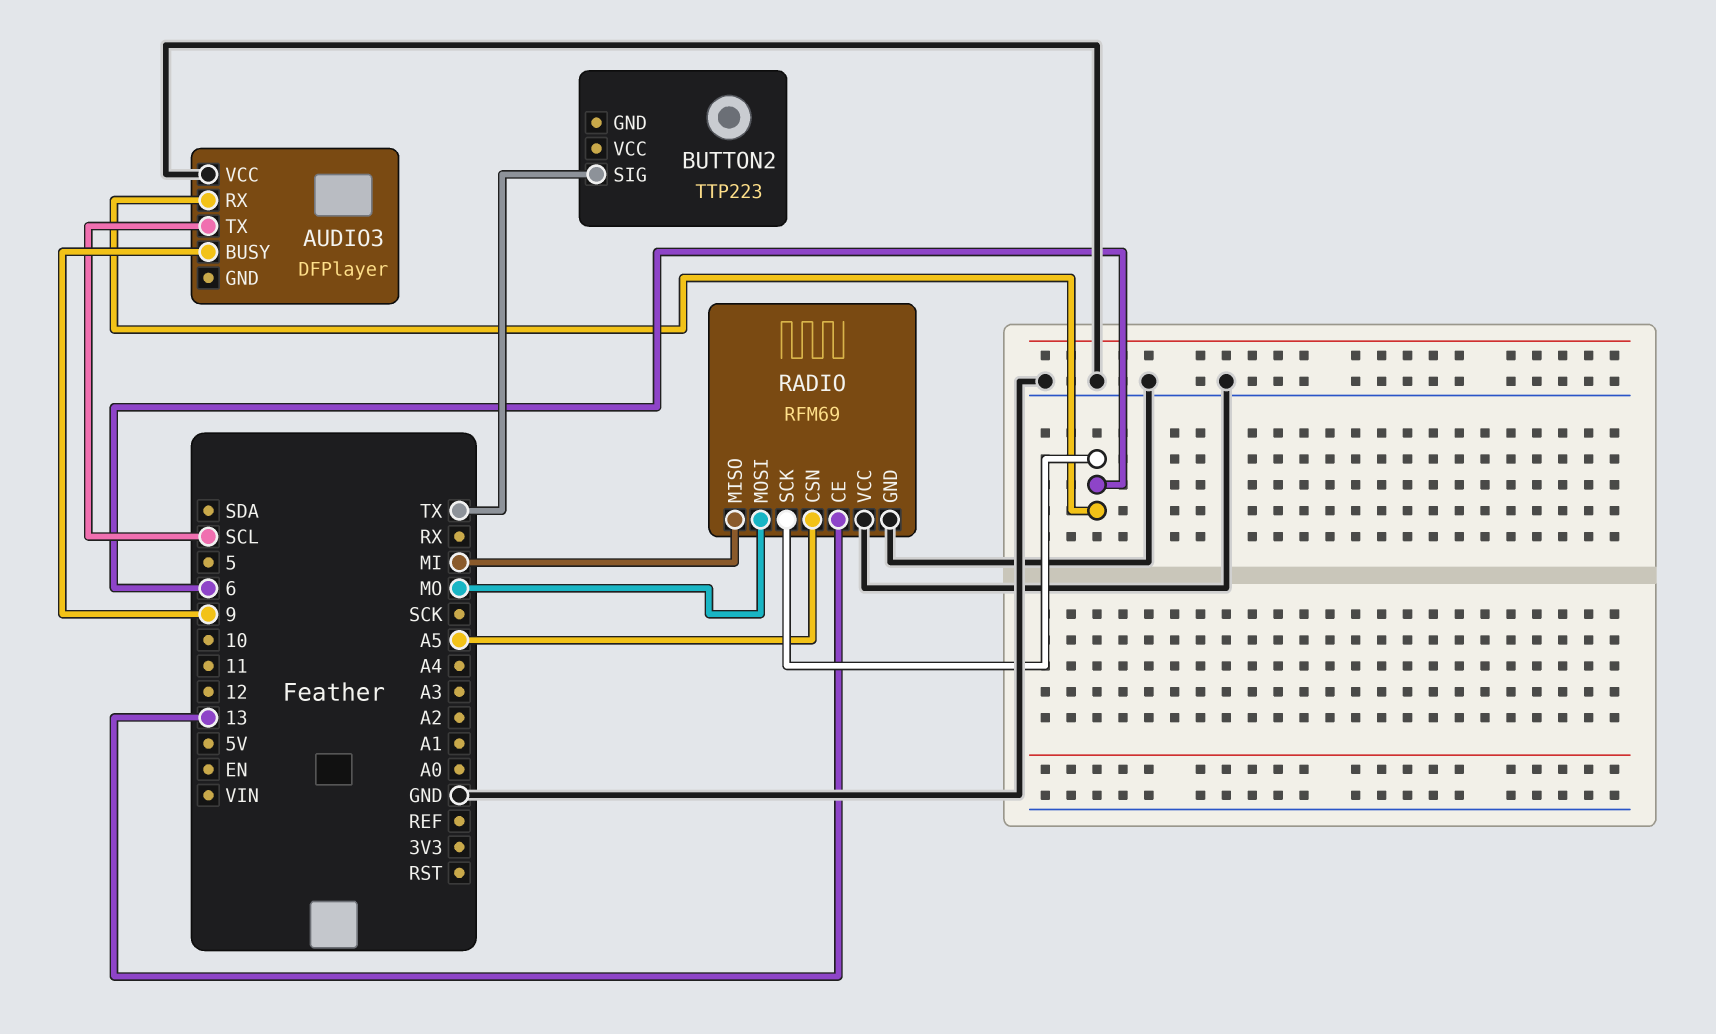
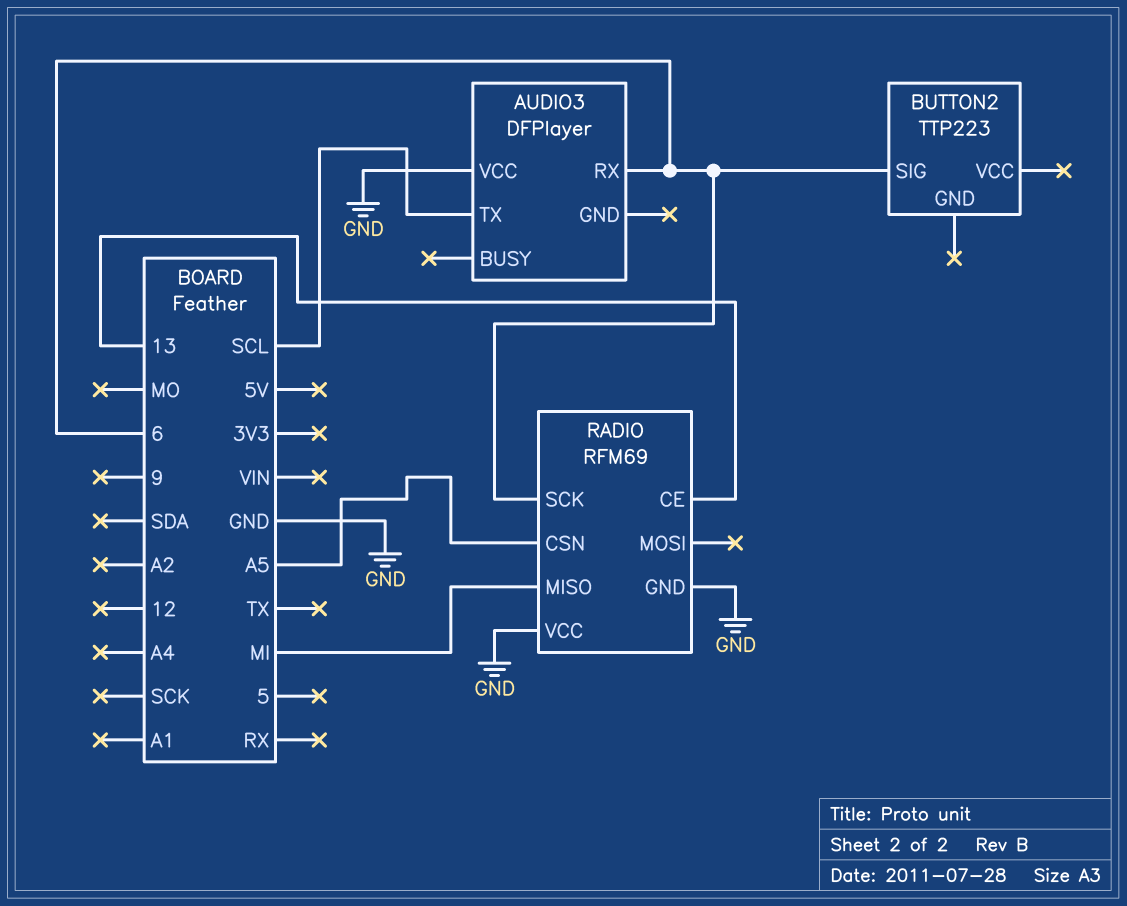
AUDIO3 pin BUSY: 9 -> none
BUTTON2 pin SIG: TX -> 6
RADIO pin MOSI: MO -> none

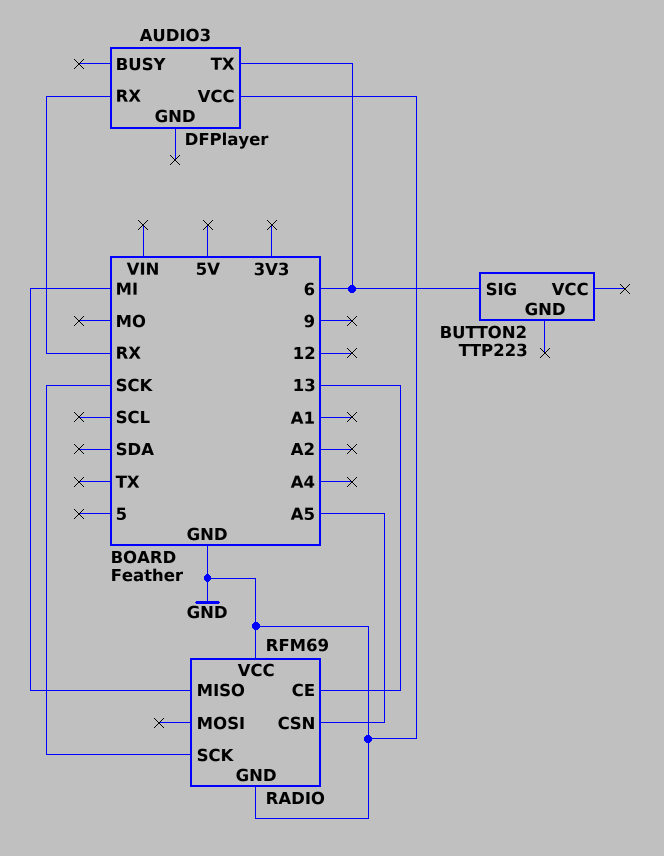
AUDIO3 pin RX: 6 -> RX
AUDIO3 pin TX: SCL -> 6
RADIO pin SCK: 6 -> SCK

